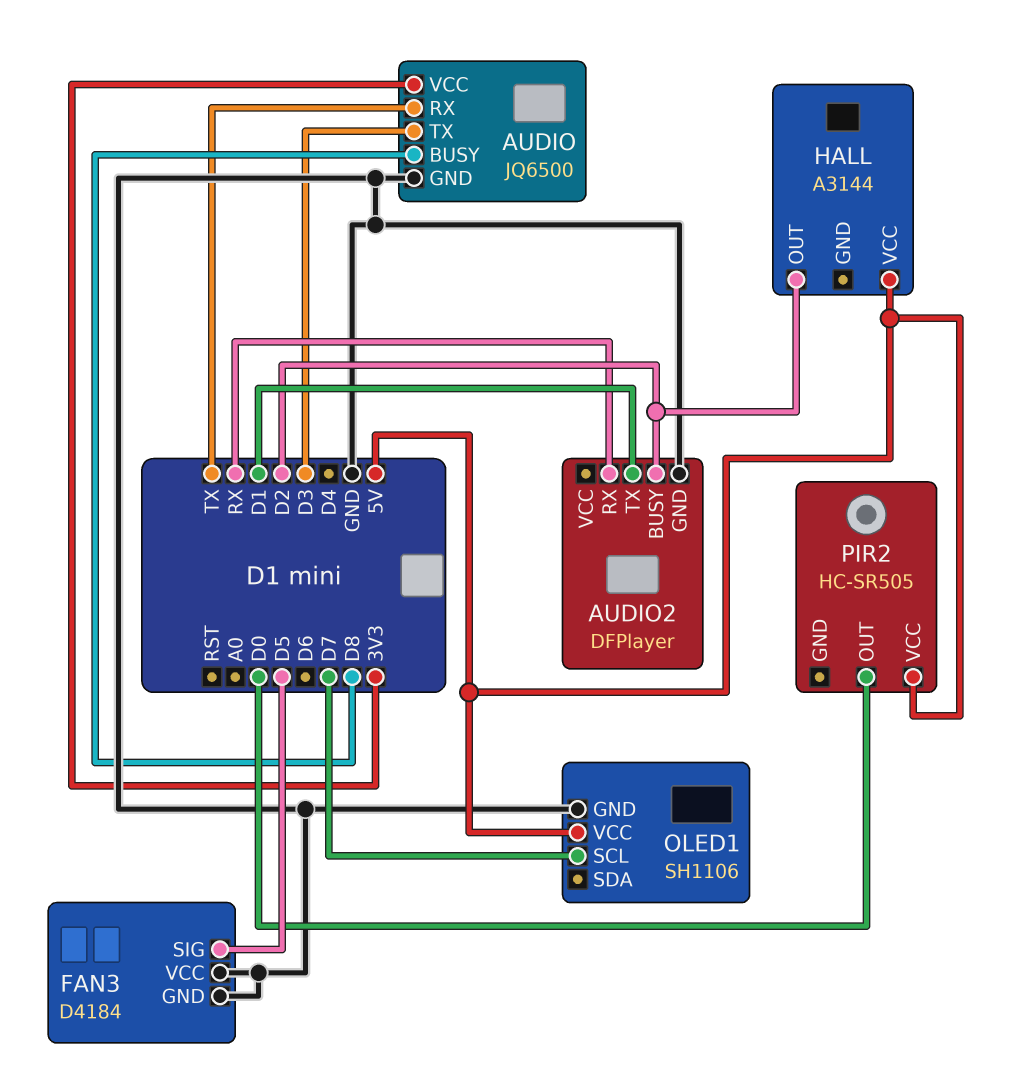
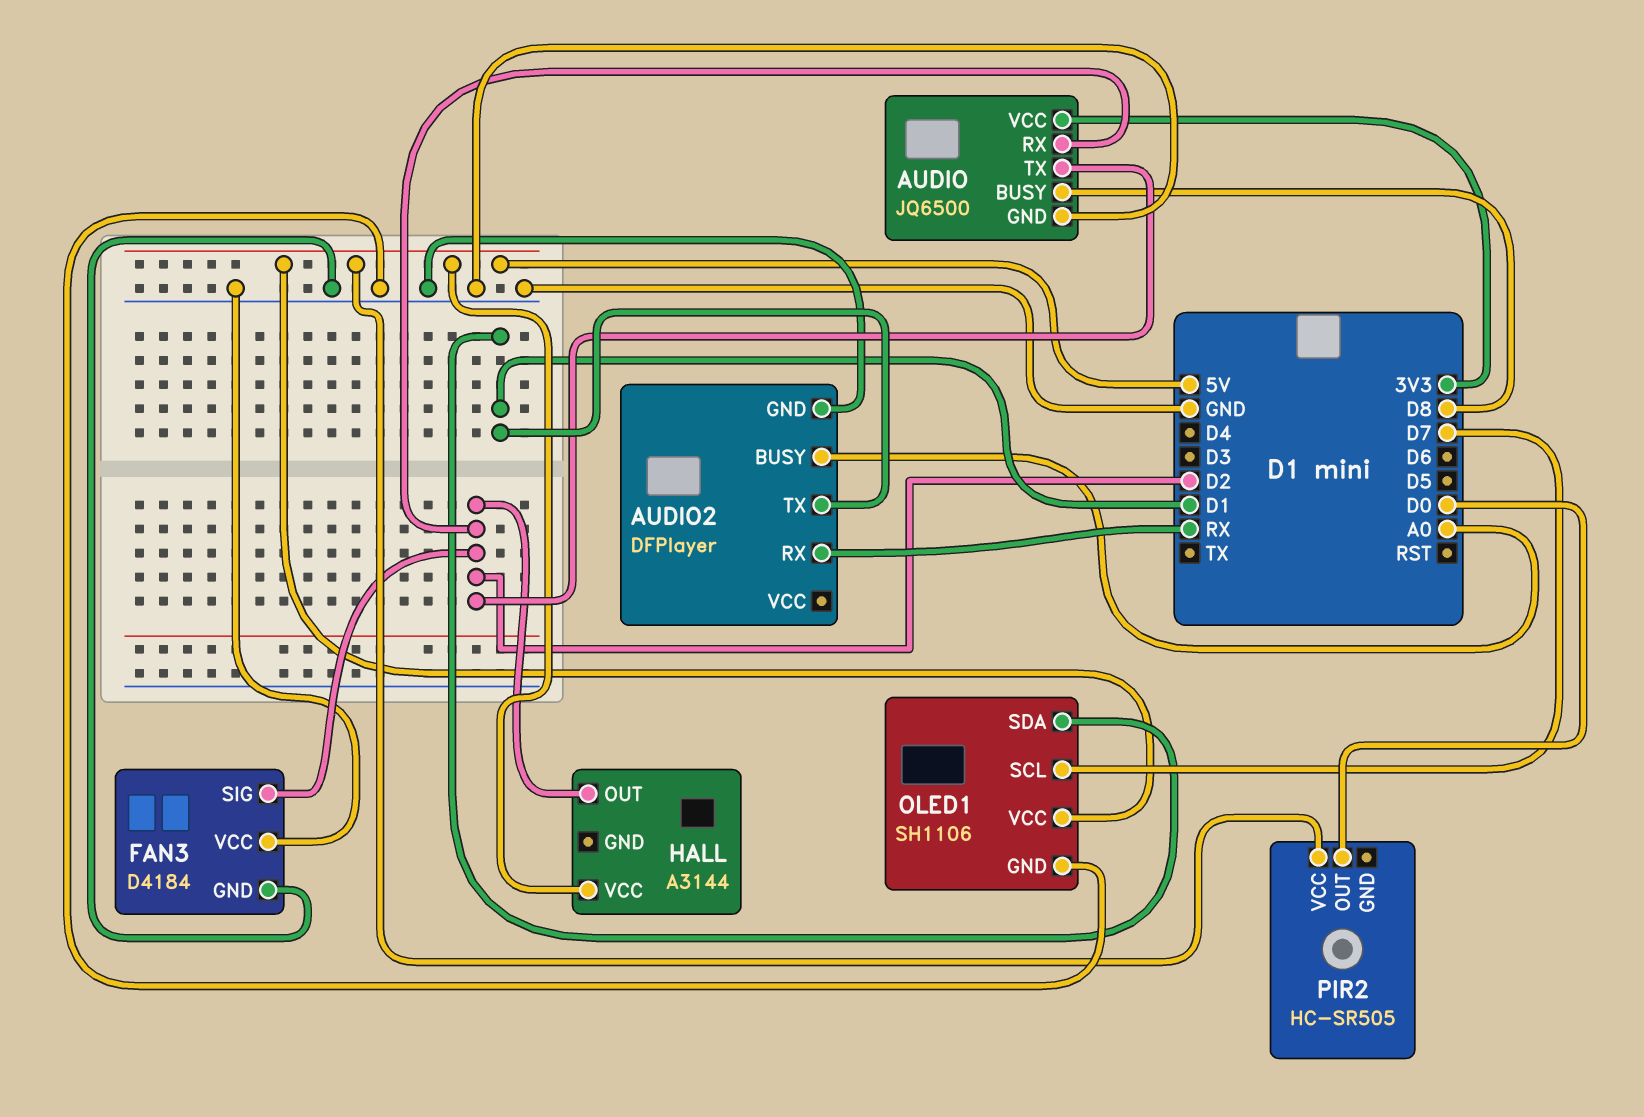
AUDIO pin RX: TX -> D2
AUDIO pin TX: D3 -> D2
AUDIO2 pin BUSY: D2 -> A0
FAN3 pin SIG: D5 -> D2
OLED1 pin SDA: none -> D1

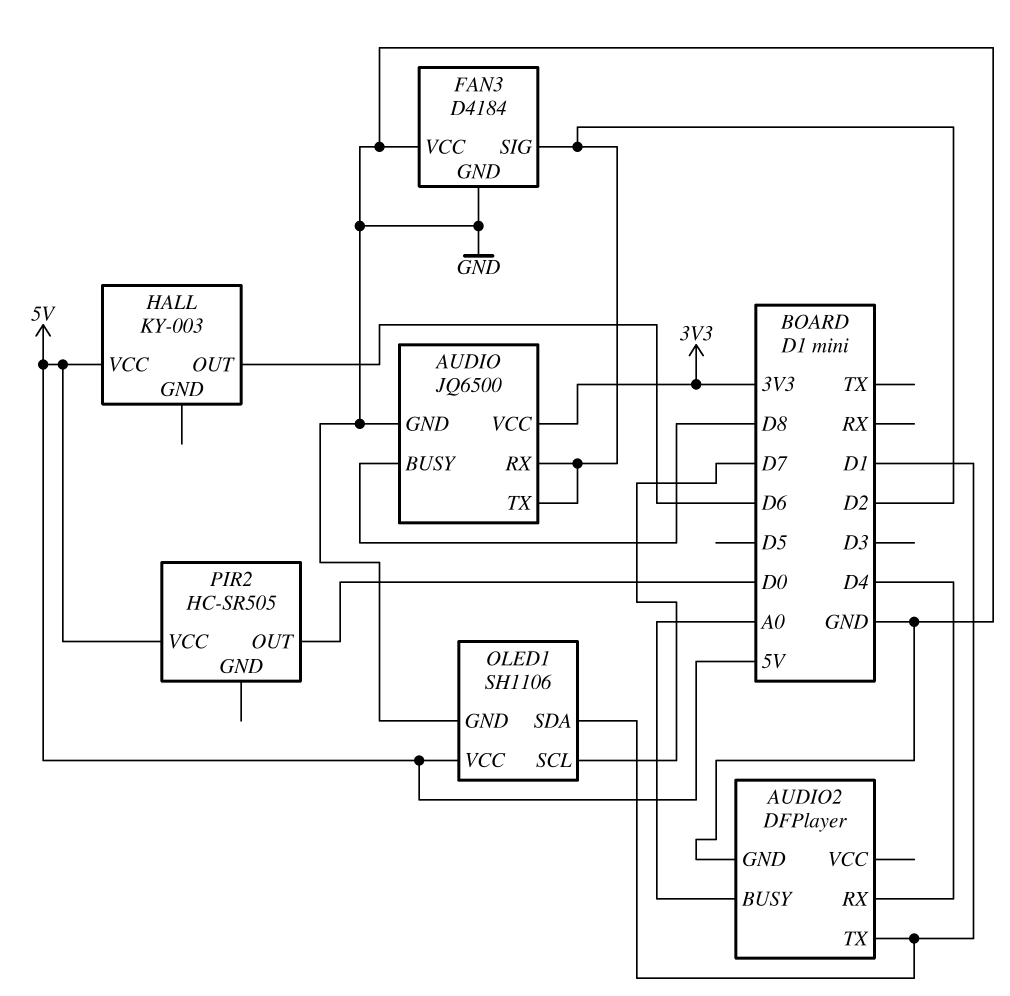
AUDIO2 pin RX: RX -> D4
HALL: A3144 -> KY-003
HALL pin OUT: D2 -> D6

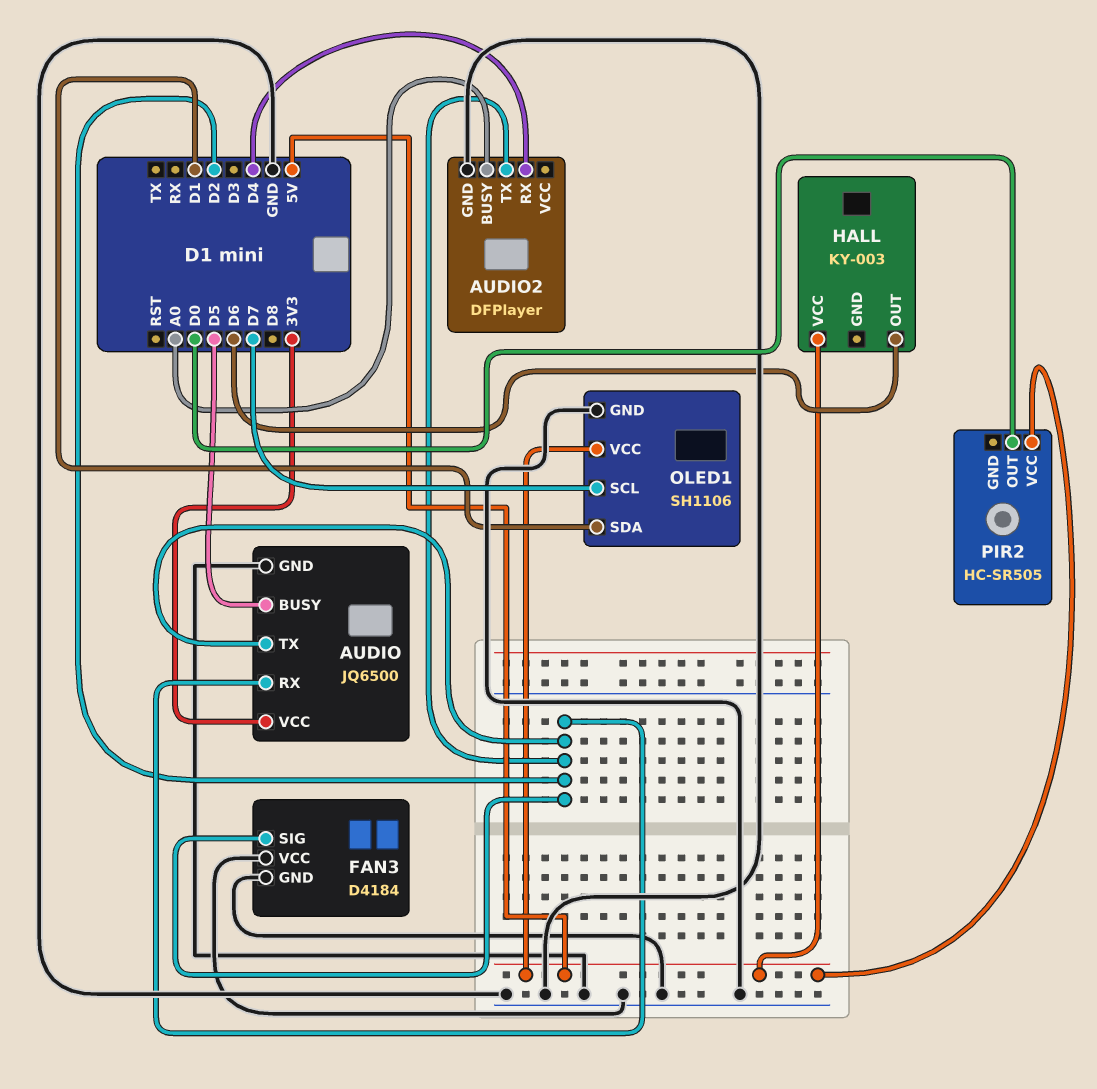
AUDIO pin BUSY: D8 -> D5
AUDIO2 pin TX: D1 -> D2

